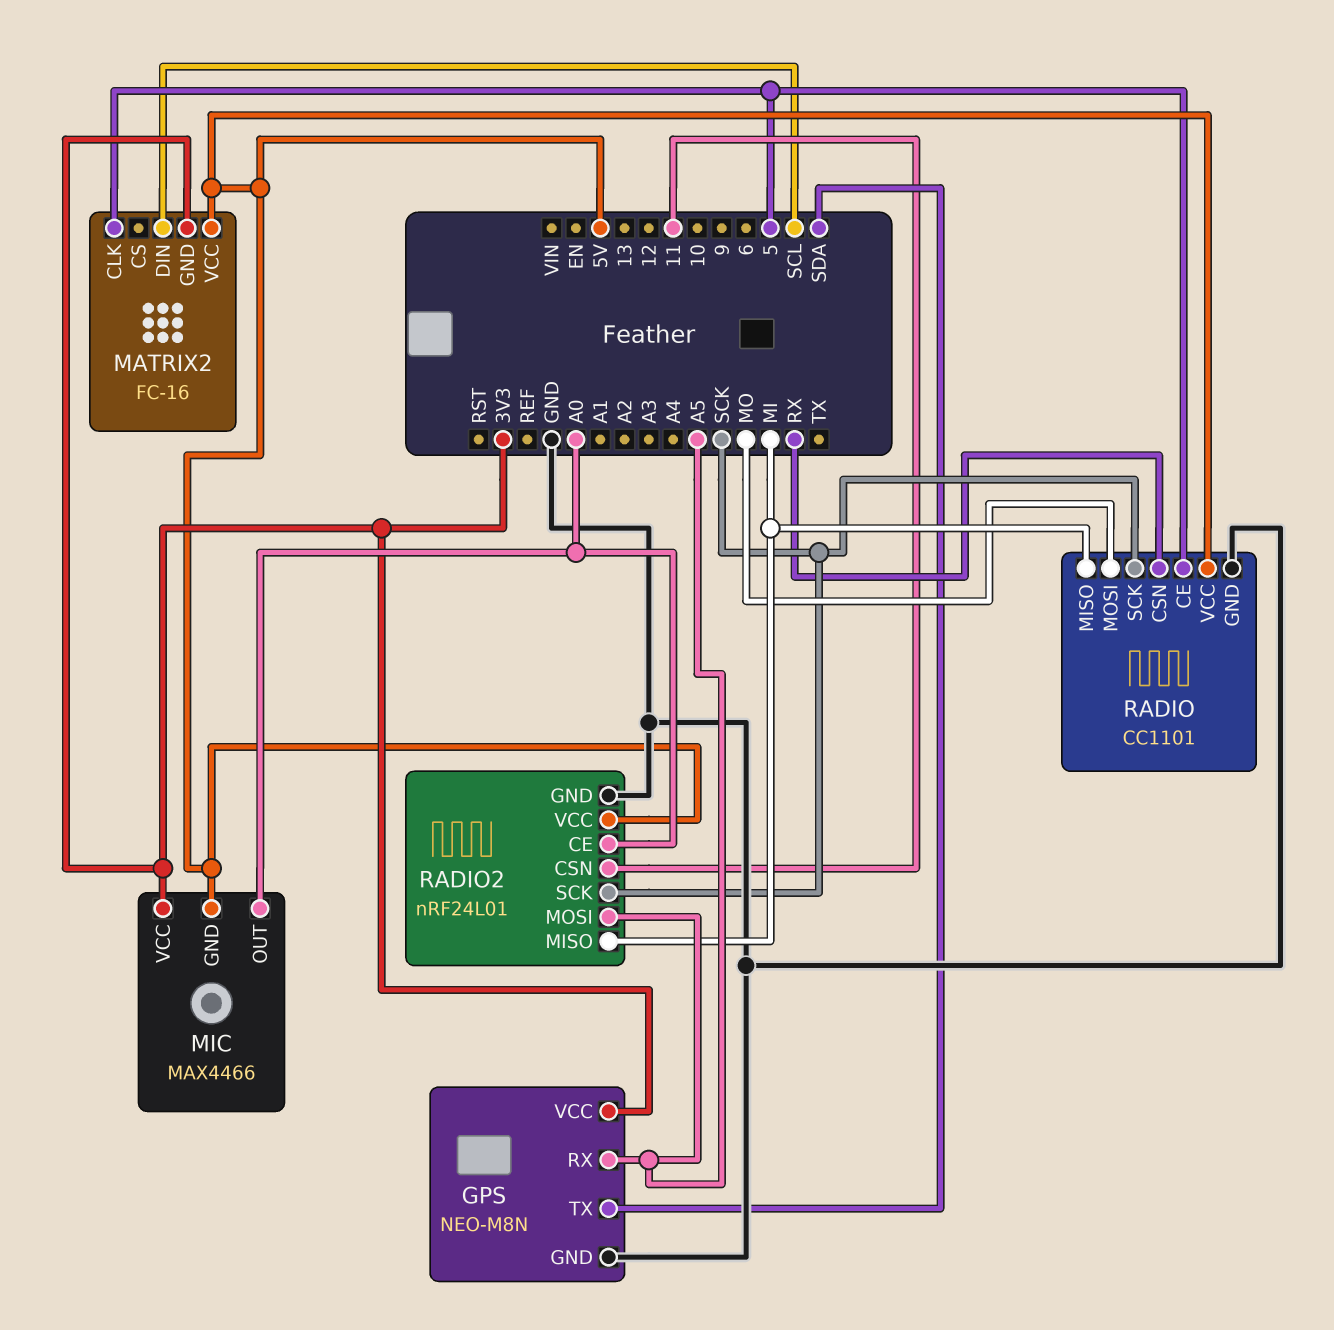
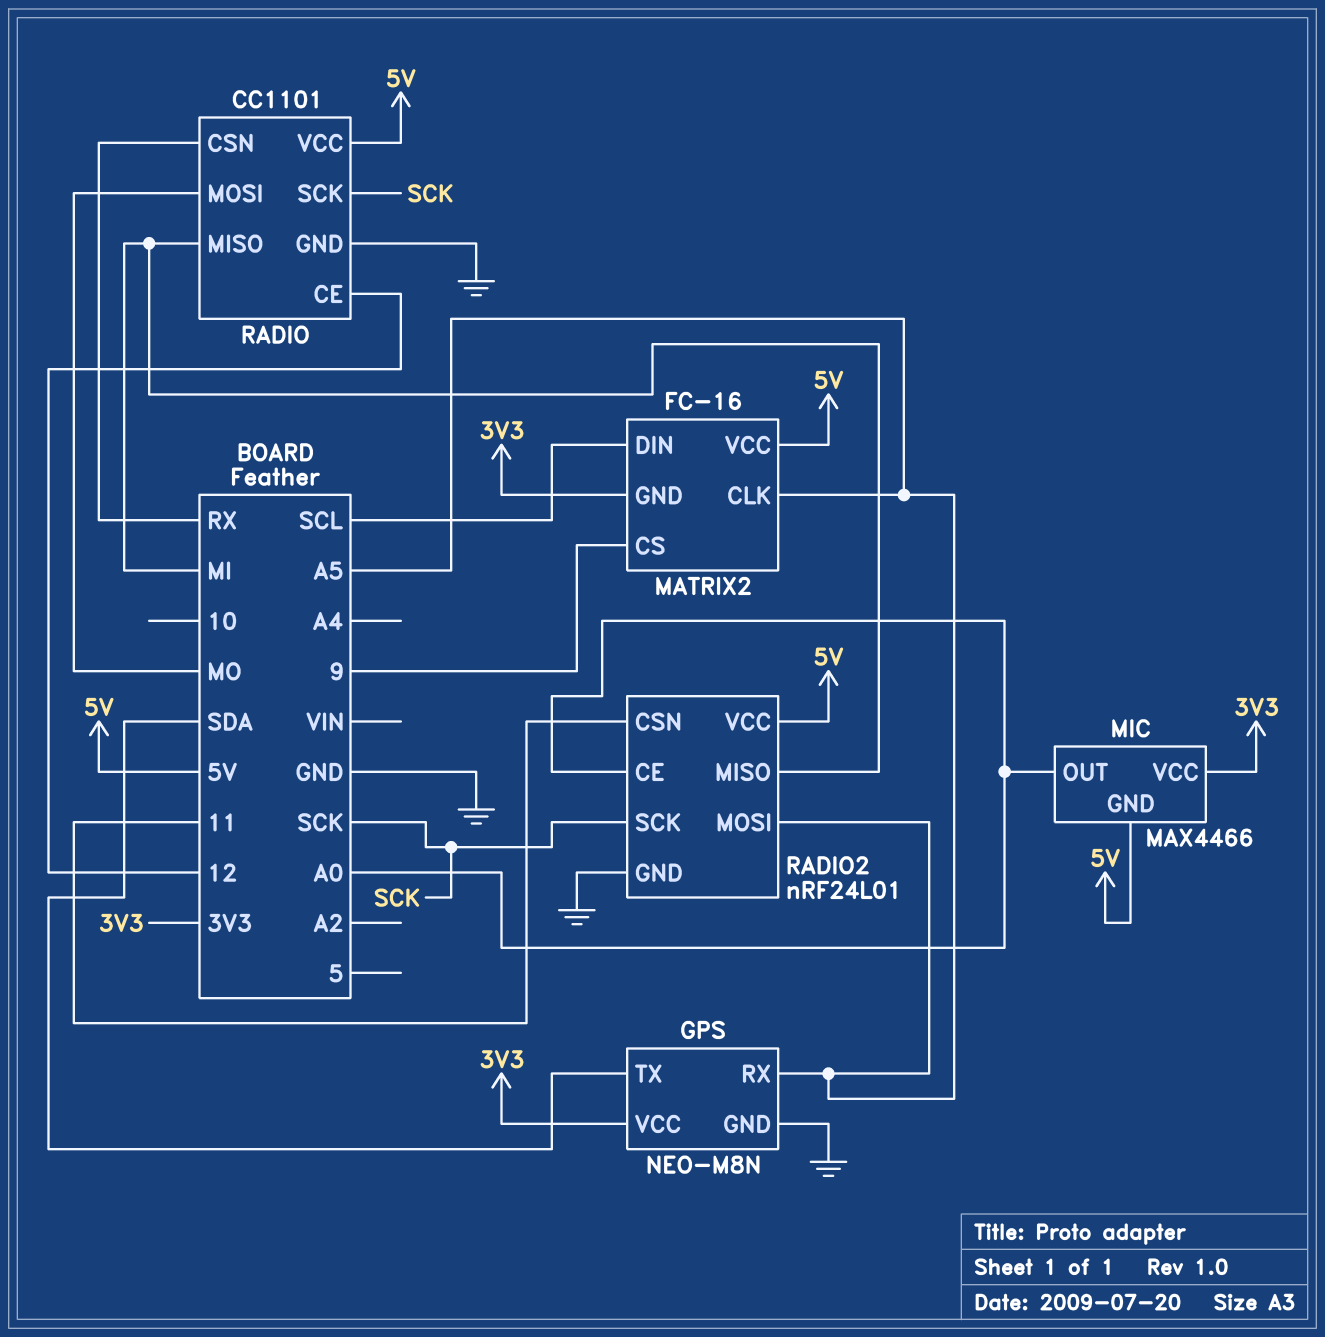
MATRIX2 pin CLK: 5 -> A5
MATRIX2 pin CS: none -> 9
RADIO pin CE: 5 -> 12

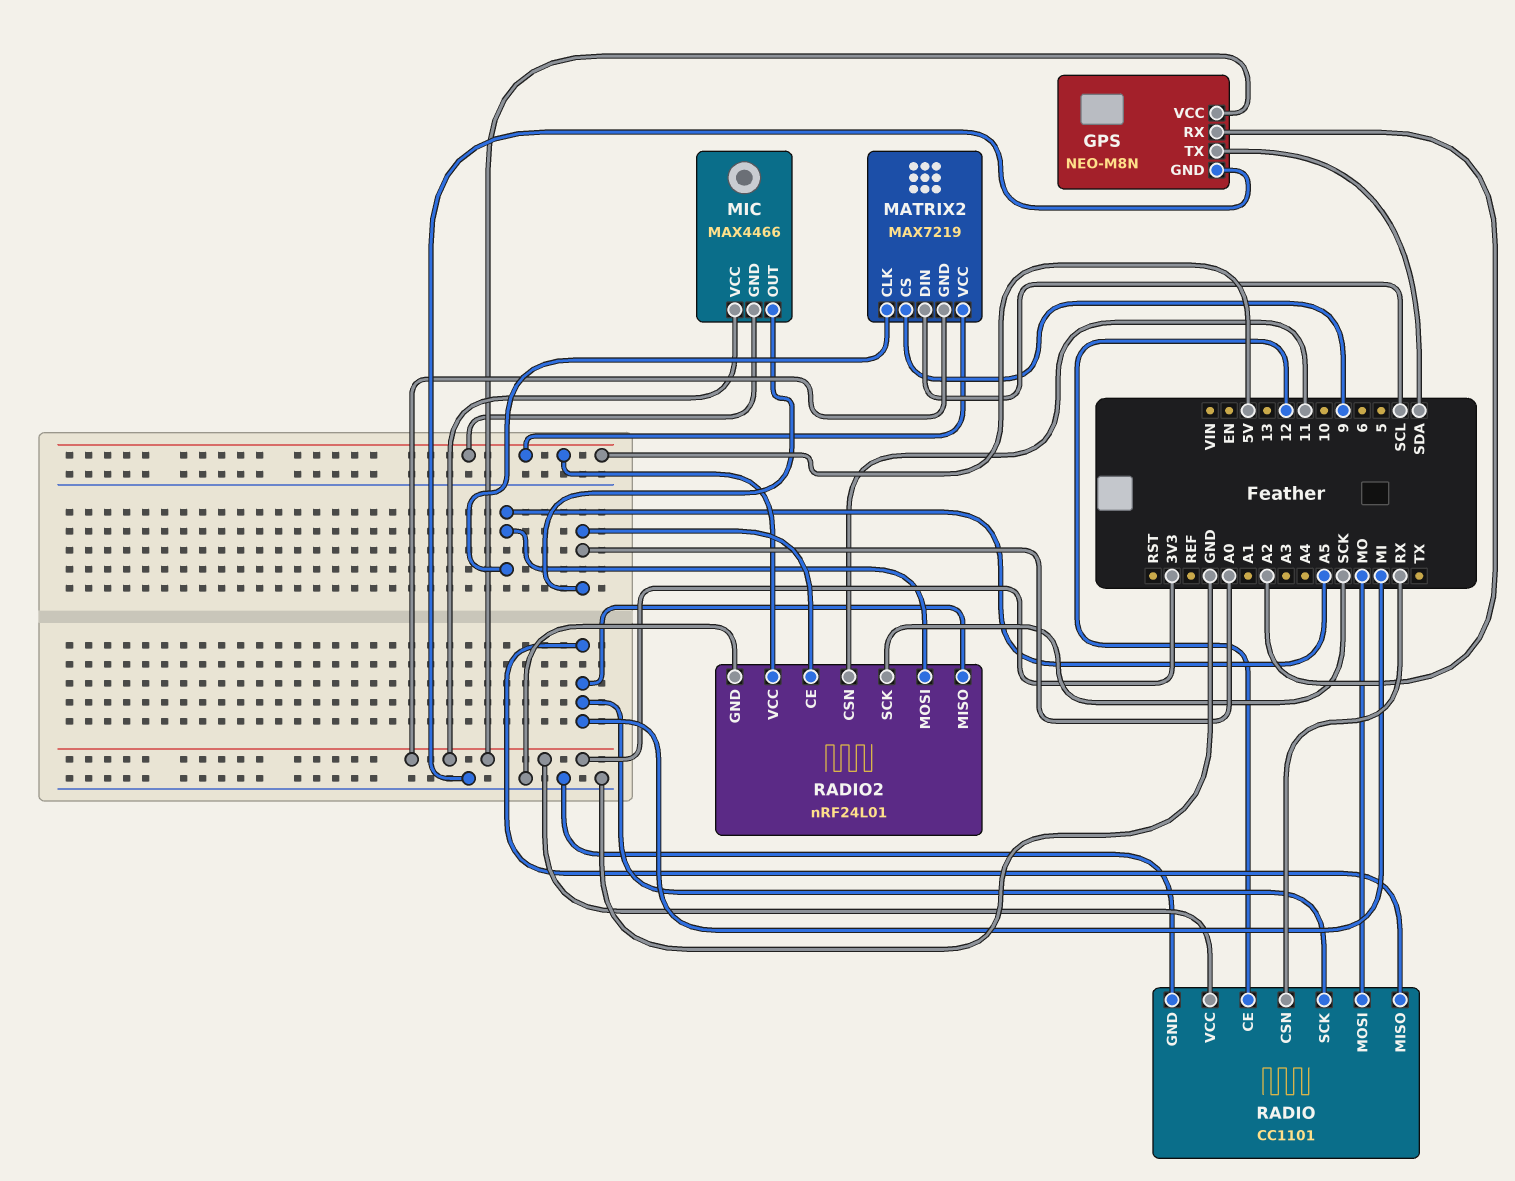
GPS pin RX: A5 -> A2
MATRIX2: FC-16 -> MAX7219
RADIO pin SCK: SCK -> MI
RADIO pin VCC: 5V -> 3V3

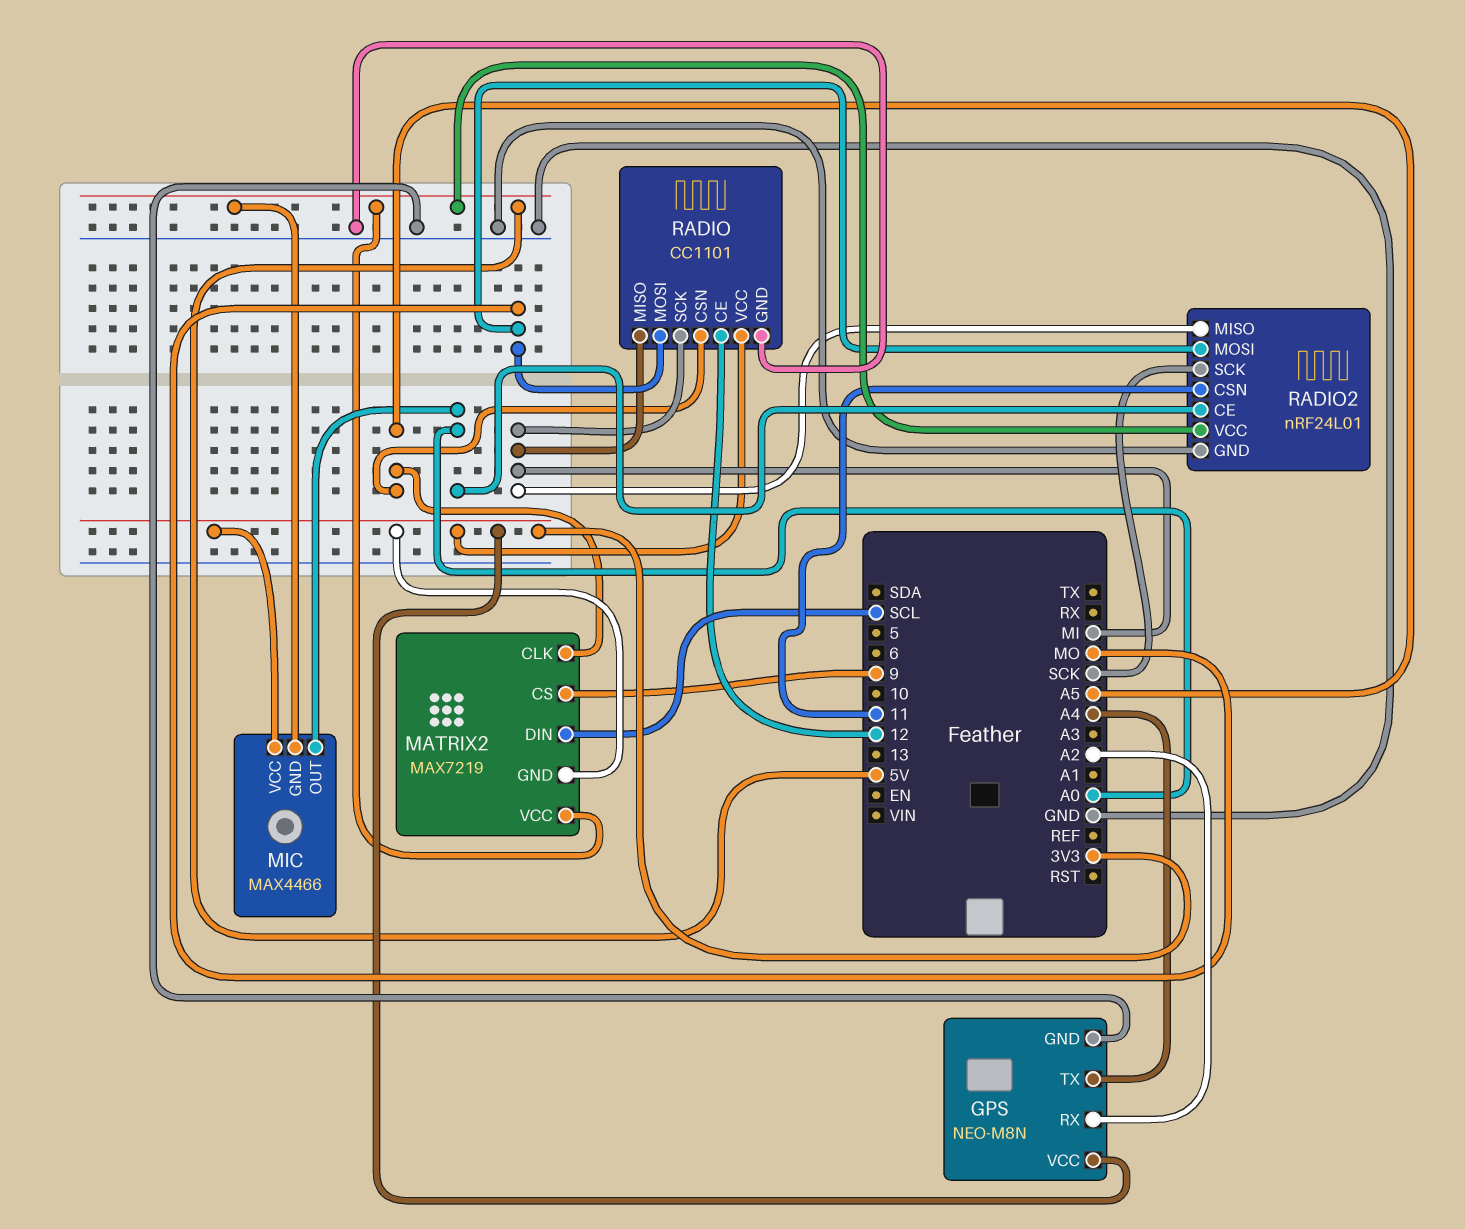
GPS pin TX: SDA -> A4
RADIO pin CSN: RX -> A5
RADIO2 pin MOSI: A5 -> MO

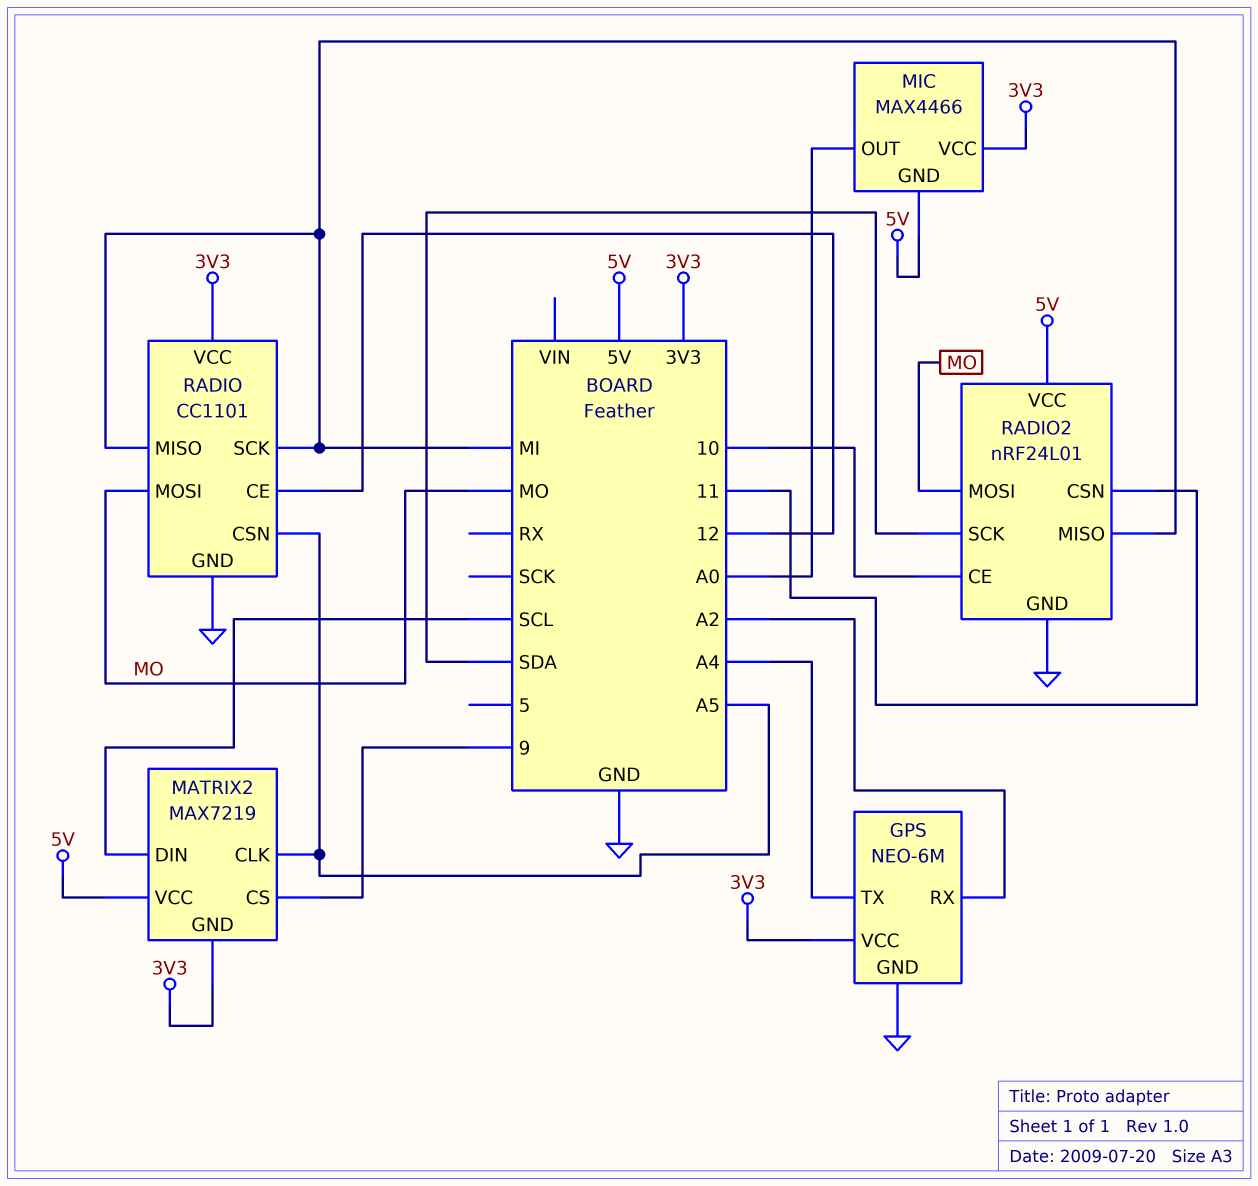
GPS: NEO-M8N -> NEO-6M
RADIO2 pin CE: A0 -> 10
RADIO2 pin SCK: SCK -> SDA

